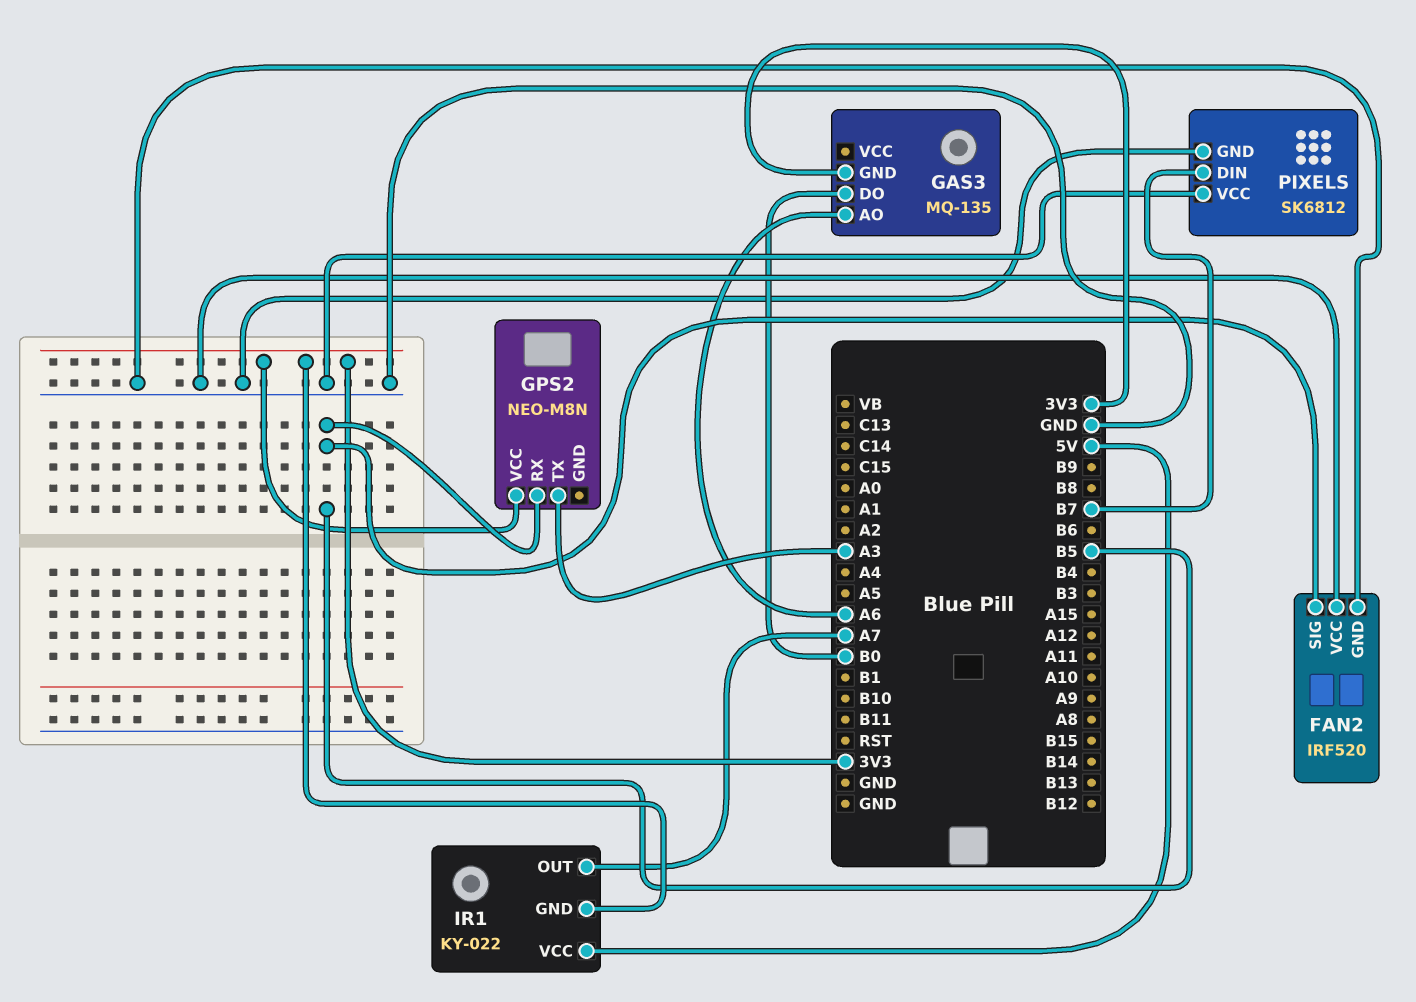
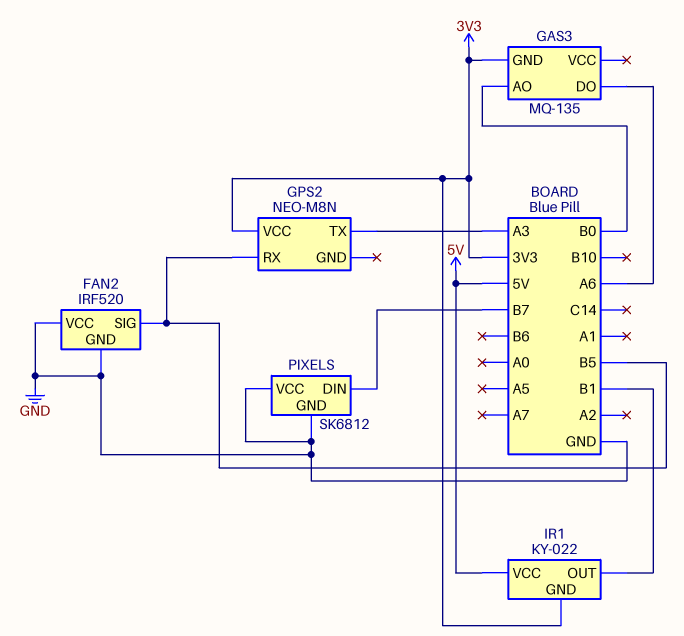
GAS3 pin AO: A6 -> B0
GAS3 pin DO: B0 -> A6
IR1 pin OUT: A7 -> B1

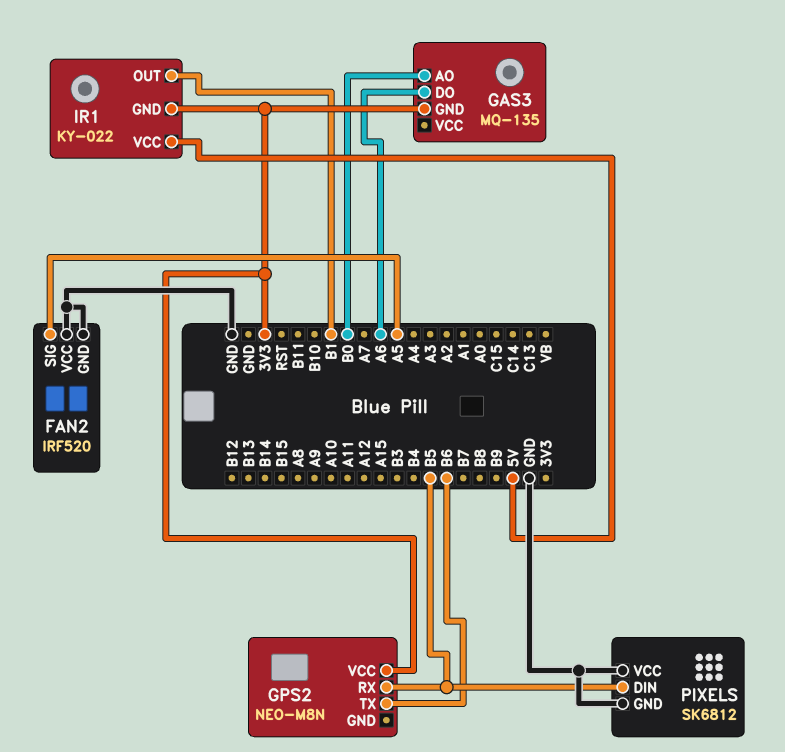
FAN2 pin SIG: B5 -> A5
GPS2 pin TX: A3 -> B6
PIXELS pin DIN: B7 -> B5

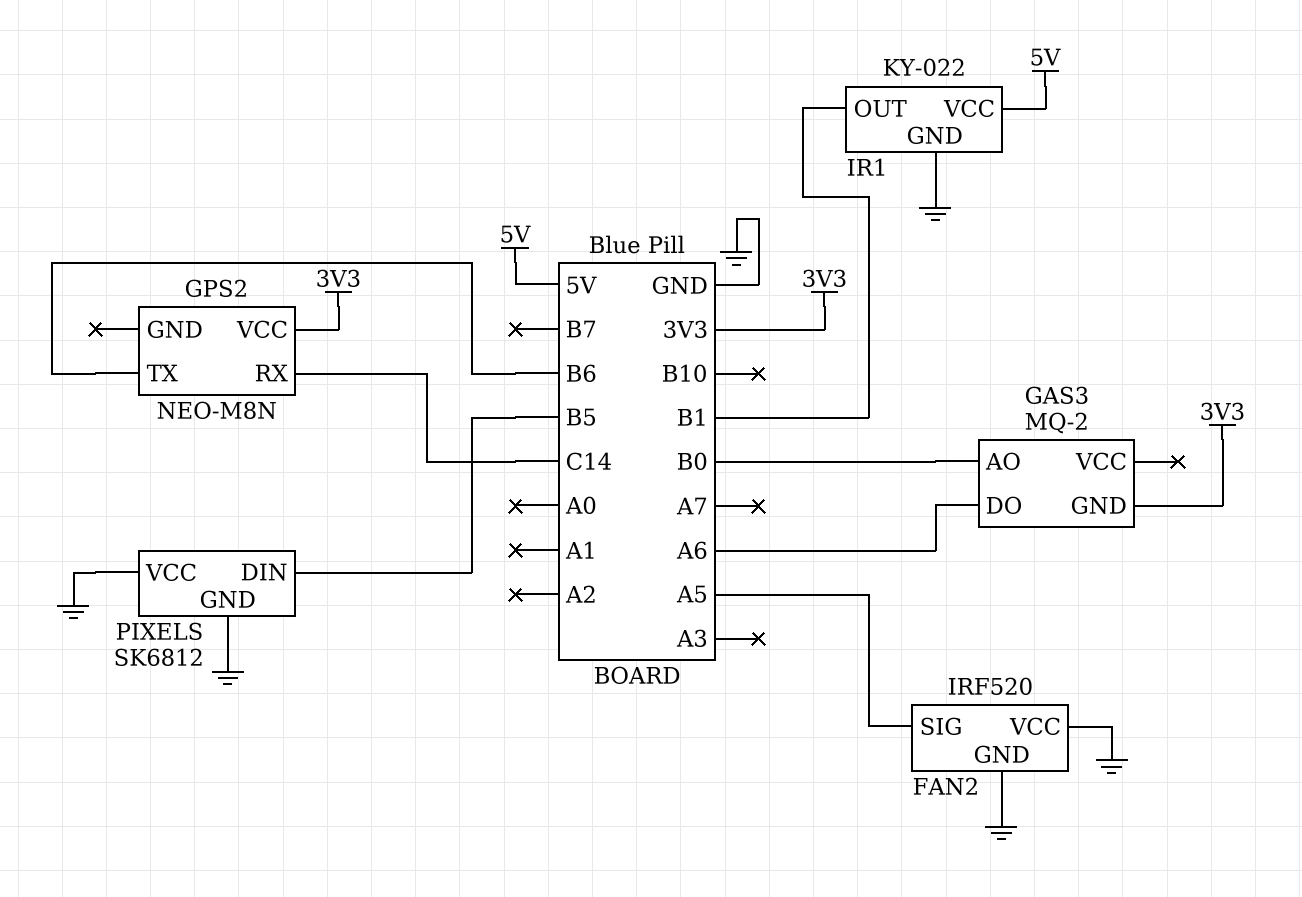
GAS3: MQ-135 -> MQ-2
GPS2 pin RX: B5 -> C14
IR1 pin GND: 3V3 -> GND

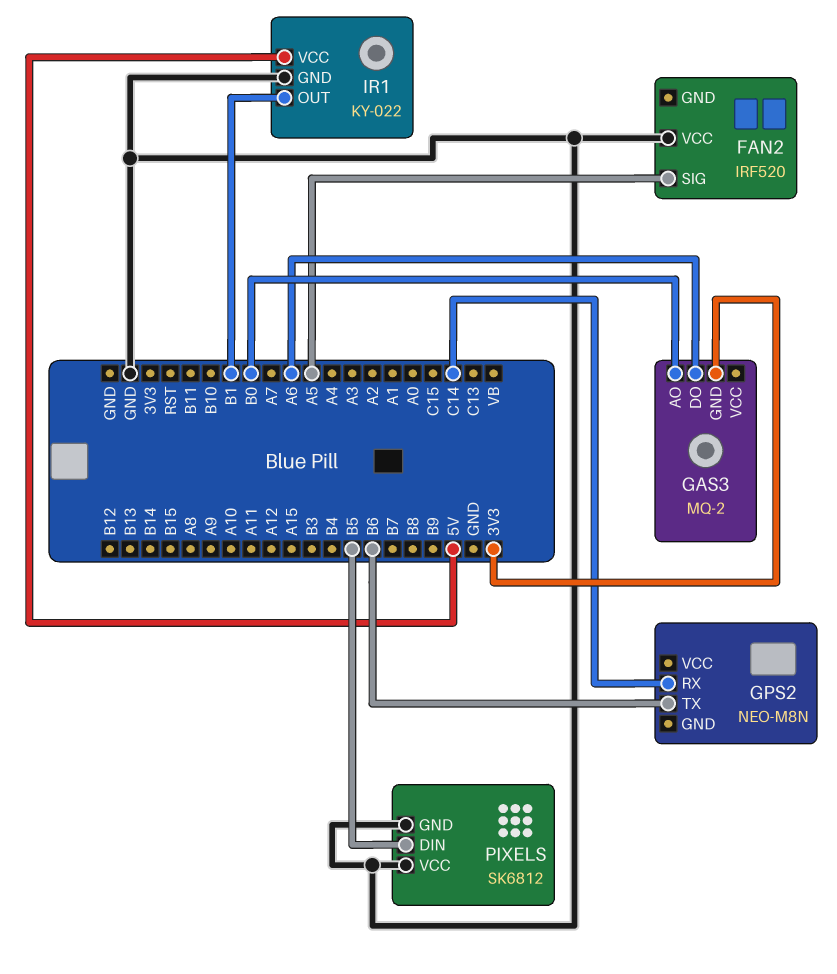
FAN2 pin GND: GND -> none
GPS2 pin VCC: 3V3 -> none

